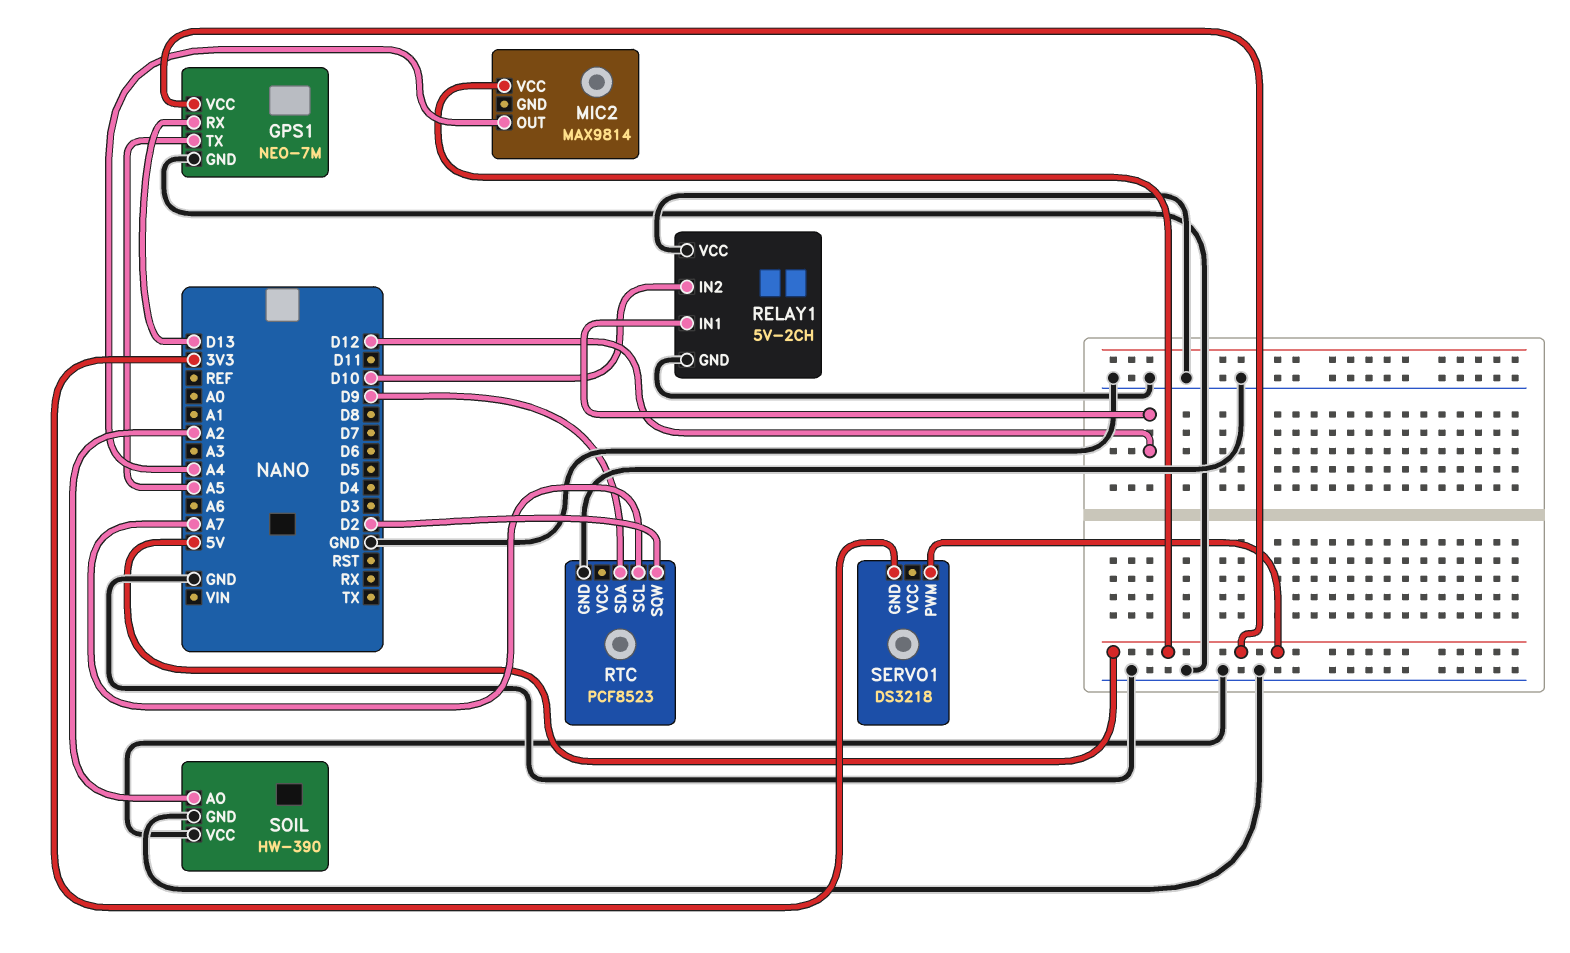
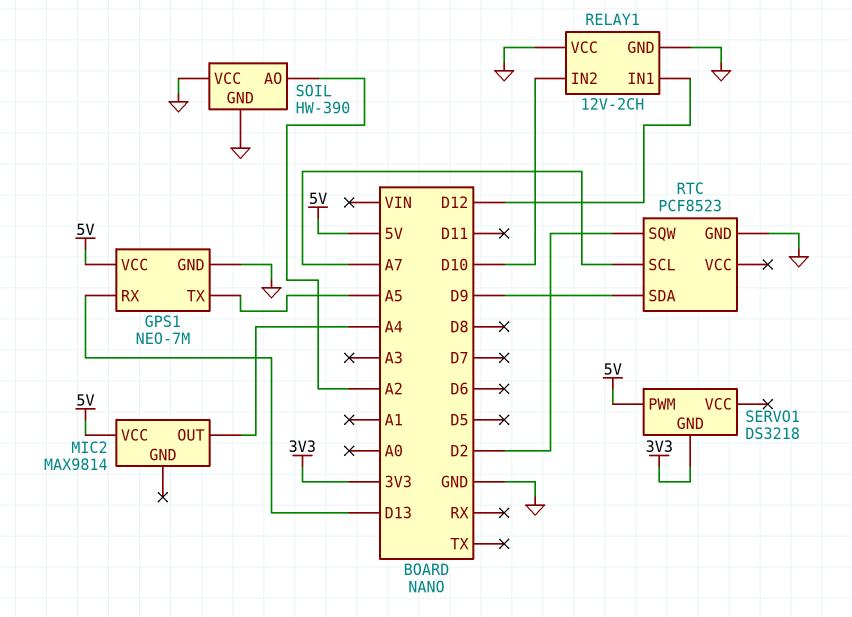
RELAY1: 5V-2CH -> 12V-2CH

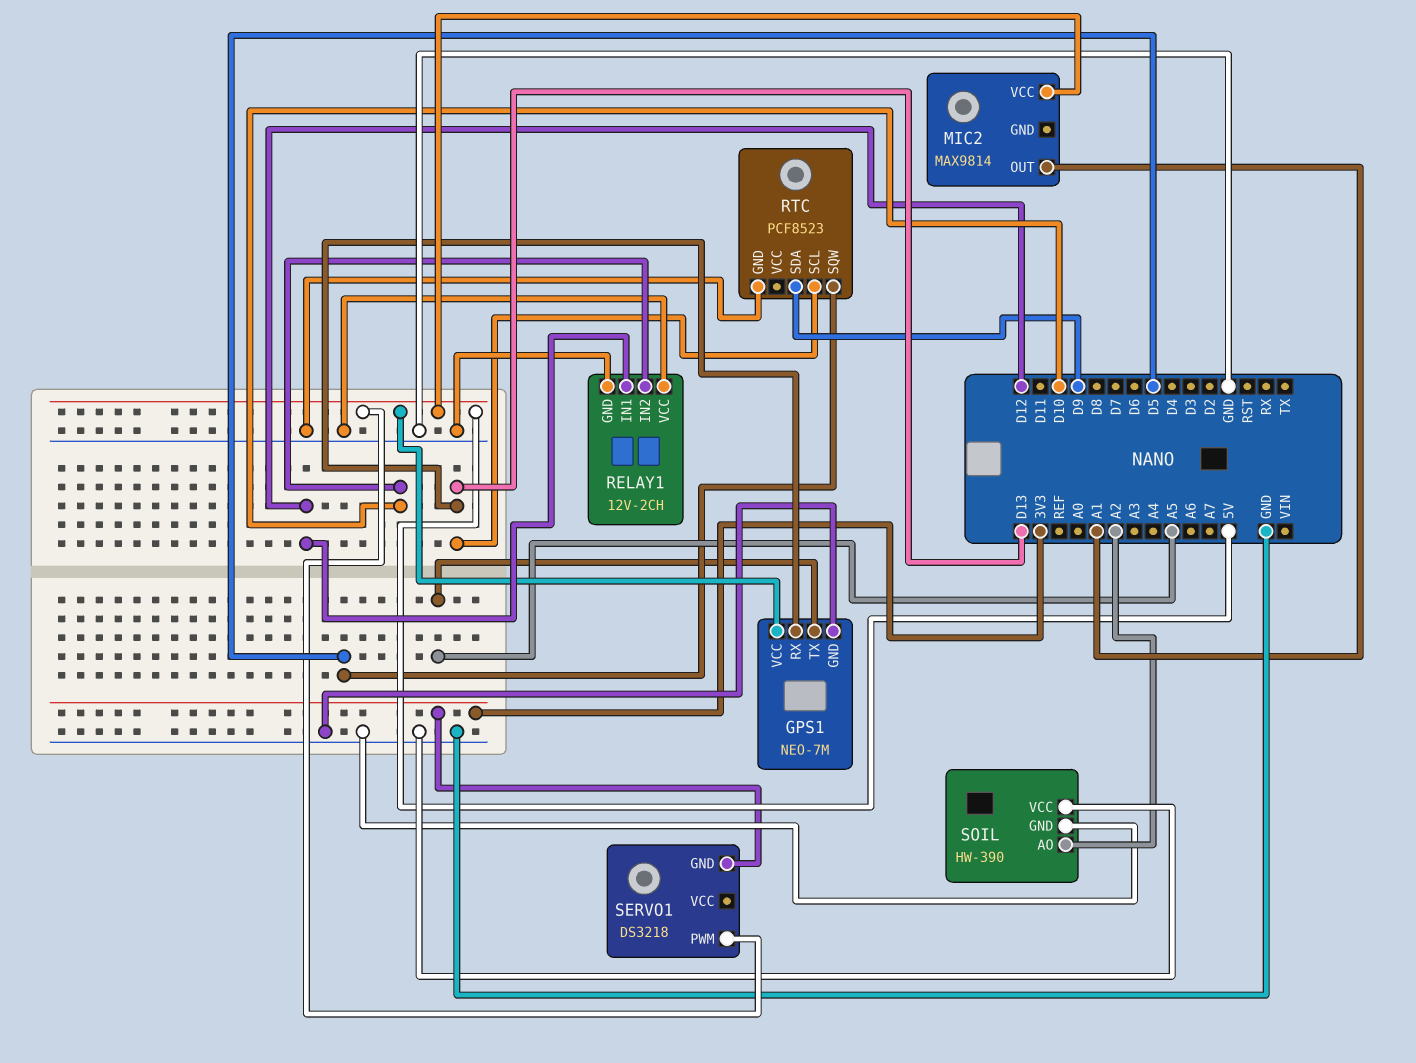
MIC2 pin OUT: A4 -> A1
RTC pin SCL: A7 -> D13
RTC pin SQW: D2 -> D5

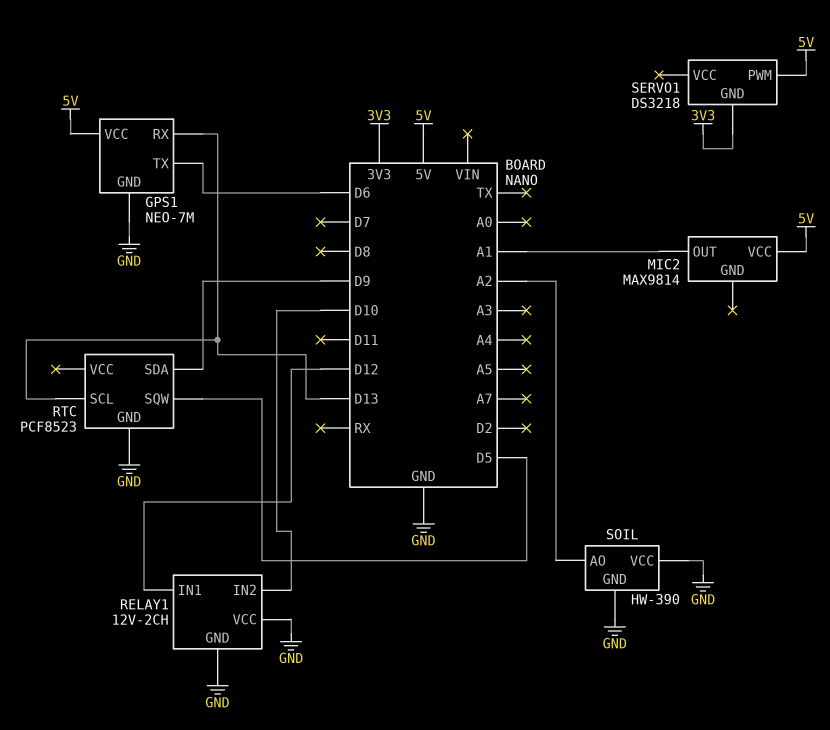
GPS1 pin TX: A5 -> D6

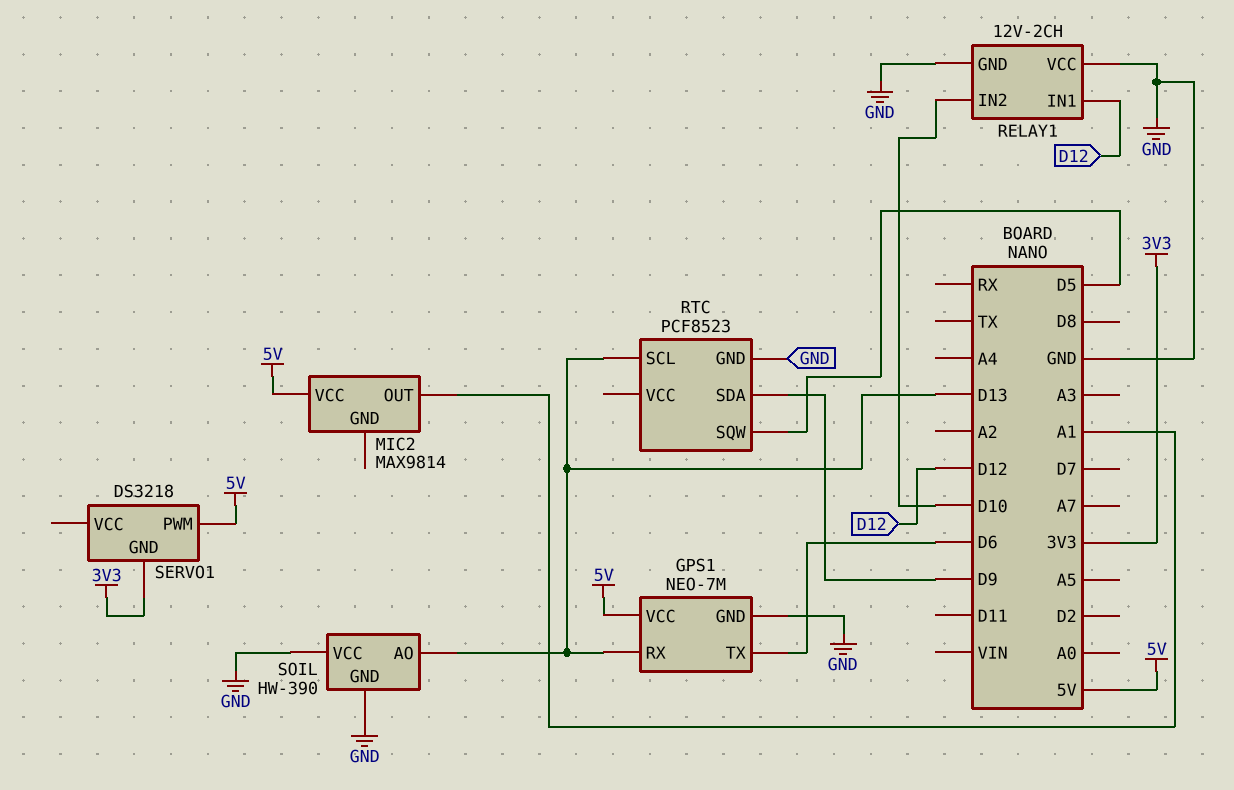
SOIL pin AO: A2 -> D13

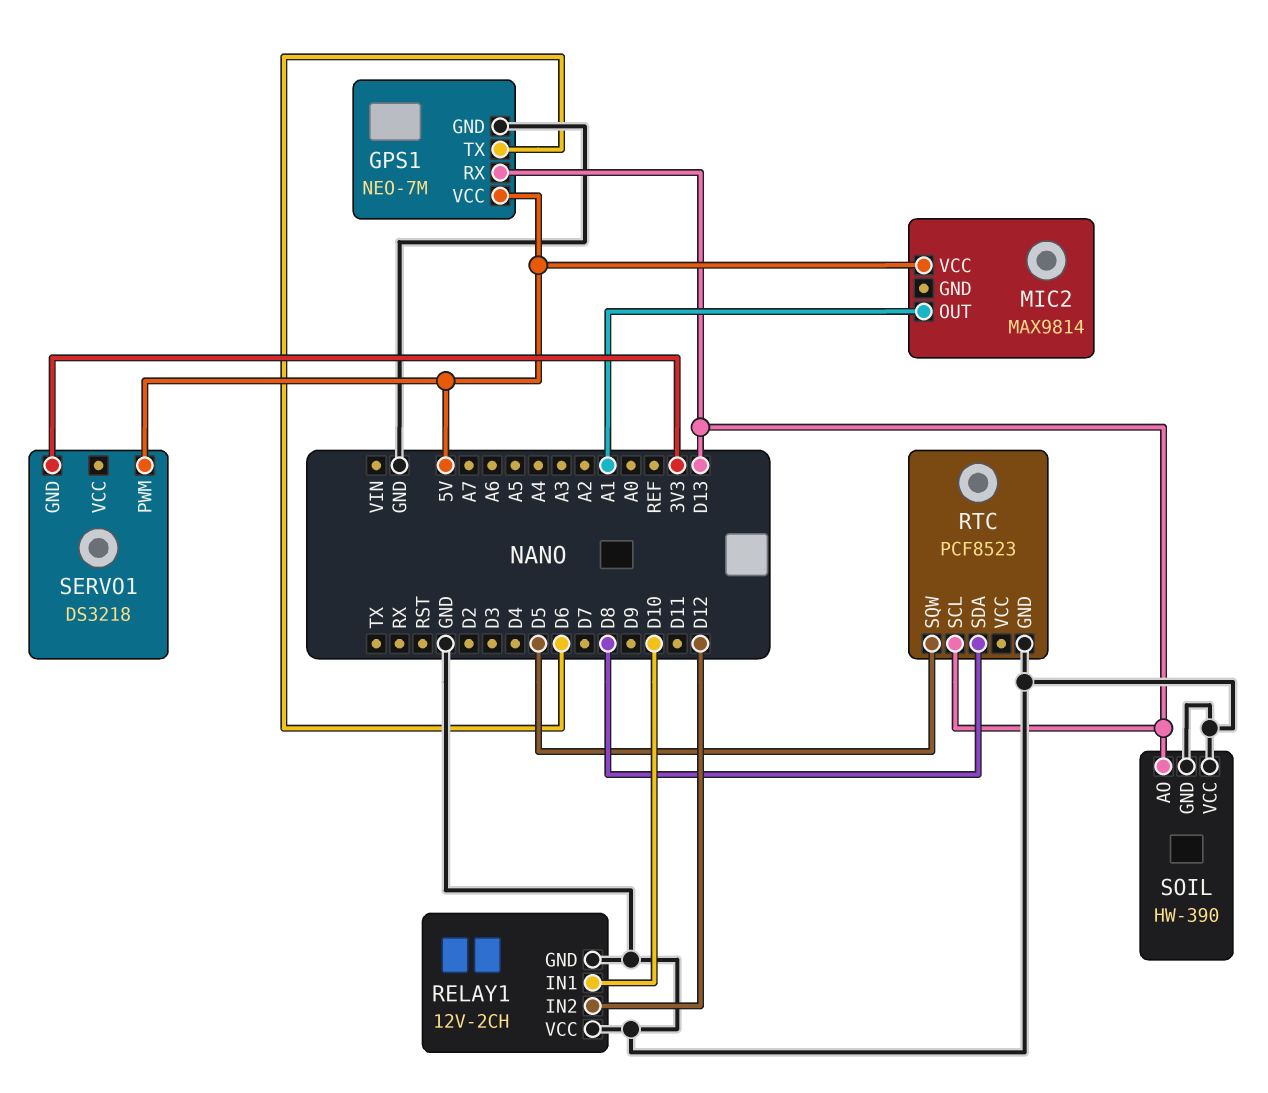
RELAY1 pin IN1: D12 -> D10
RELAY1 pin IN2: D10 -> D12
RTC pin SDA: D9 -> D8

